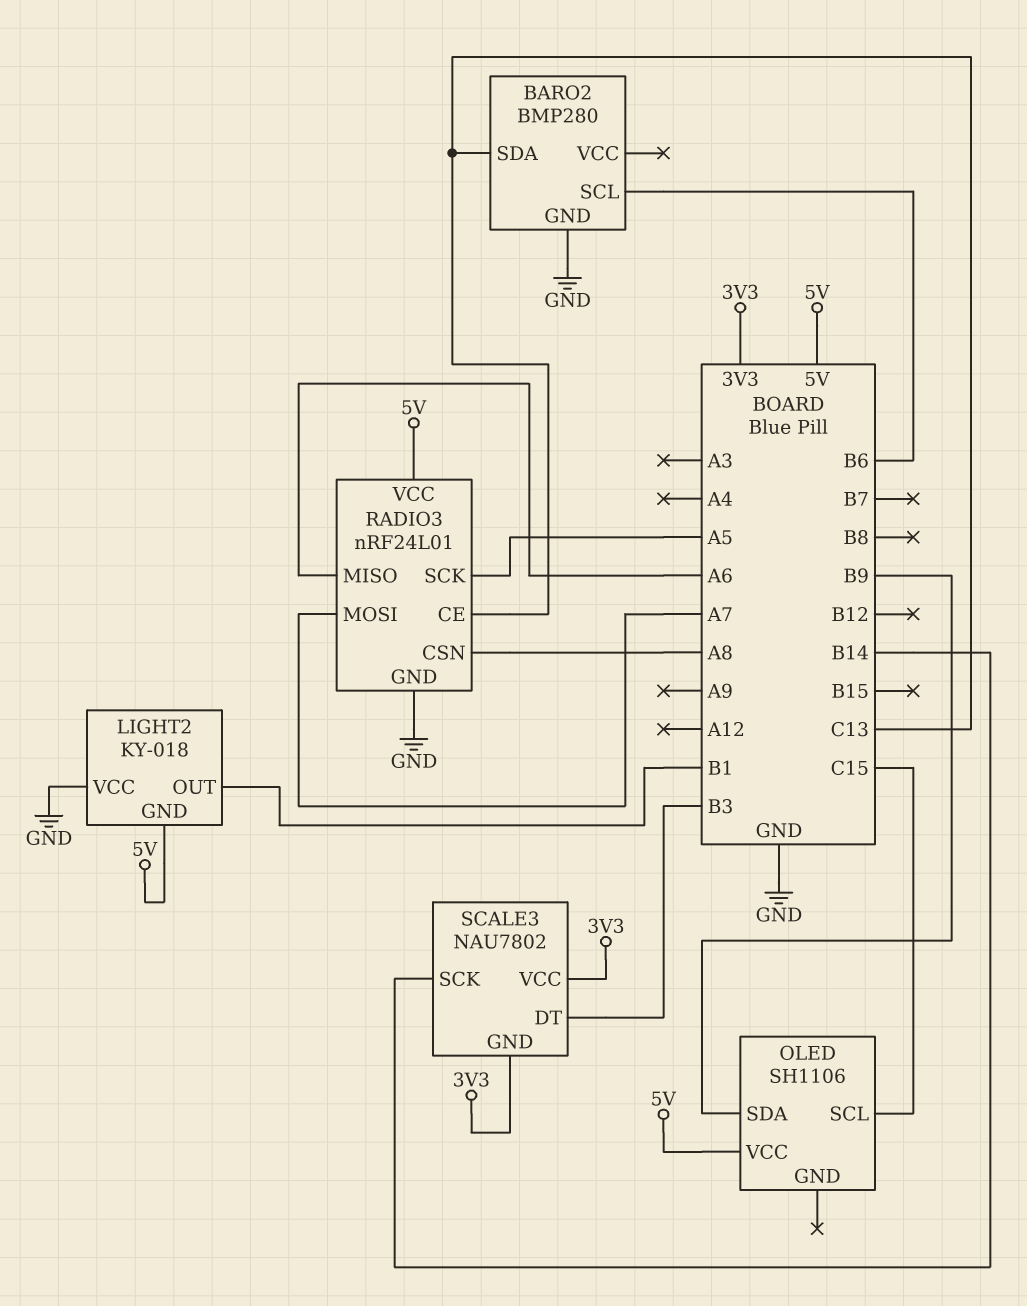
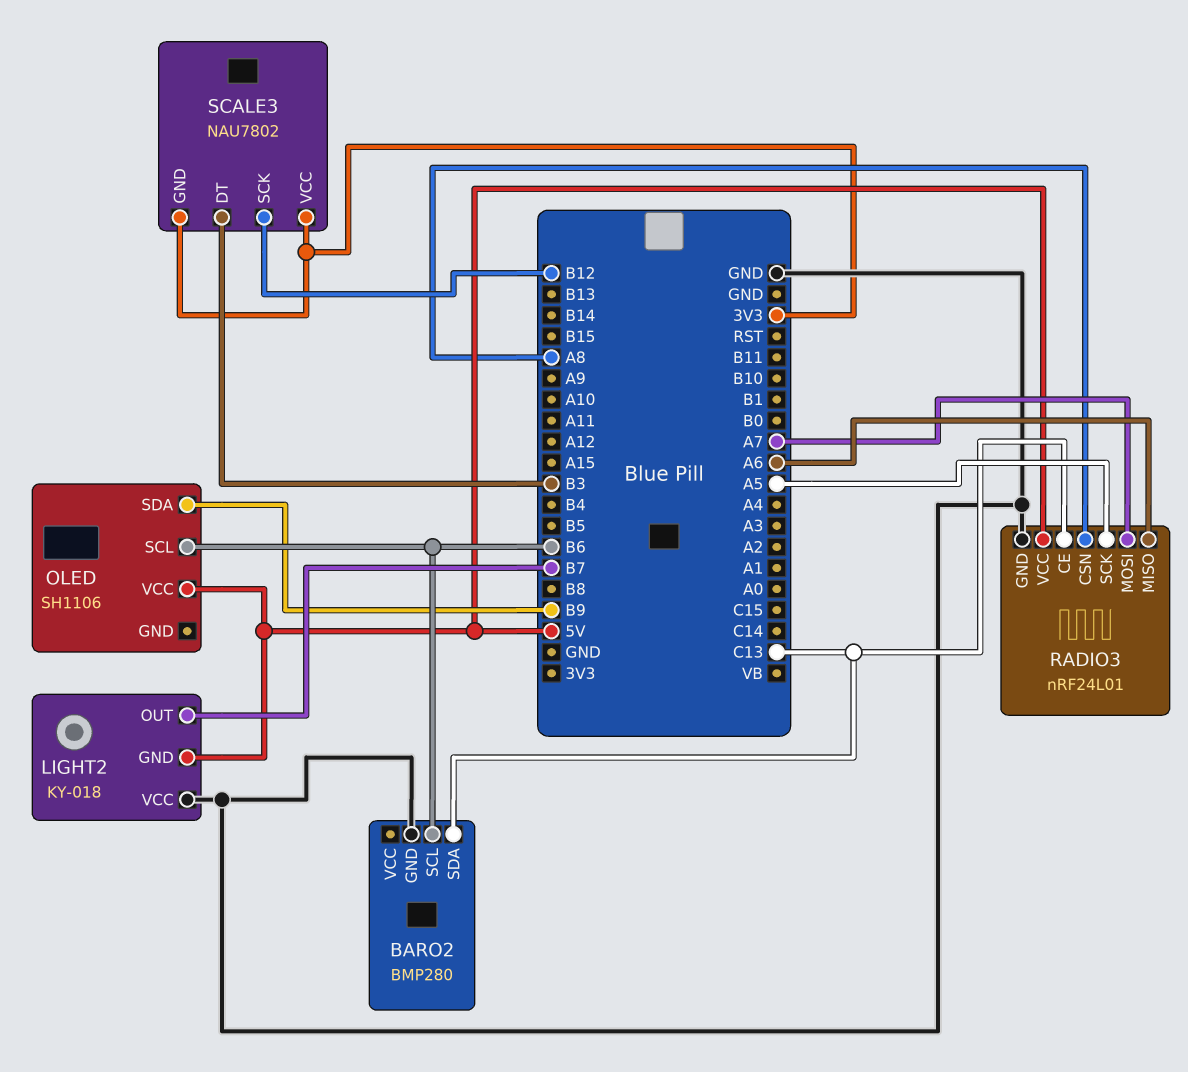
LIGHT2 pin OUT: B1 -> B7
OLED pin SCL: C15 -> B6
SCALE3 pin SCK: B14 -> B12

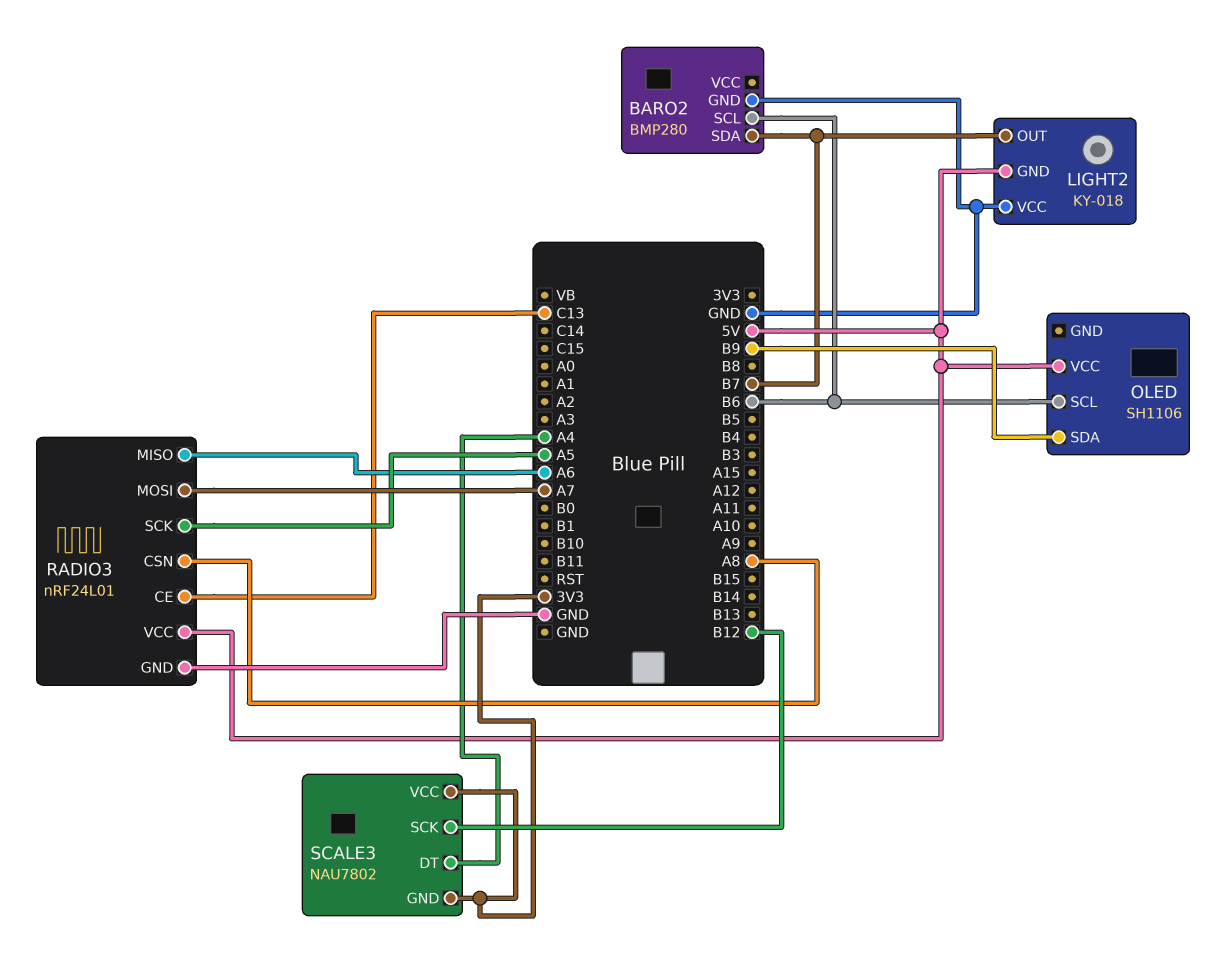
BARO2 pin SDA: C13 -> B7
SCALE3 pin DT: B3 -> A4

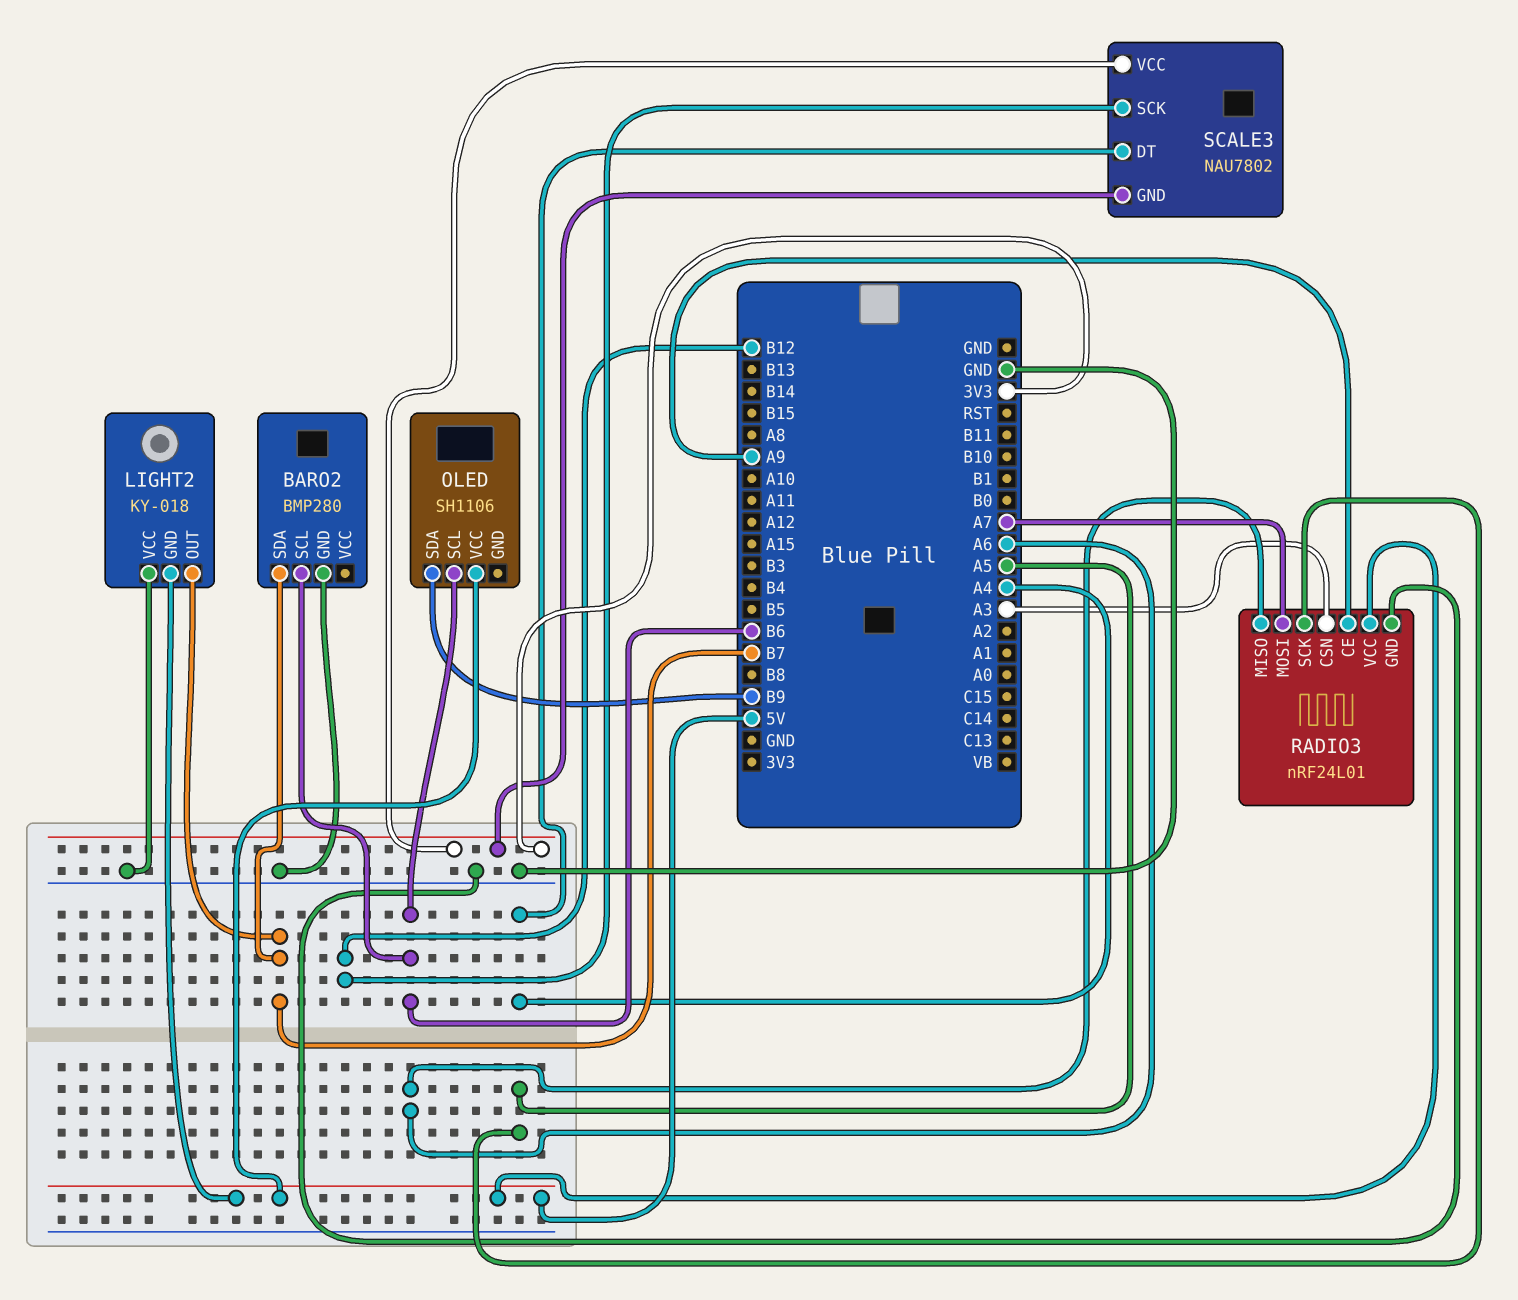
RADIO3 pin CE: C13 -> A9
RADIO3 pin CSN: A8 -> A3

